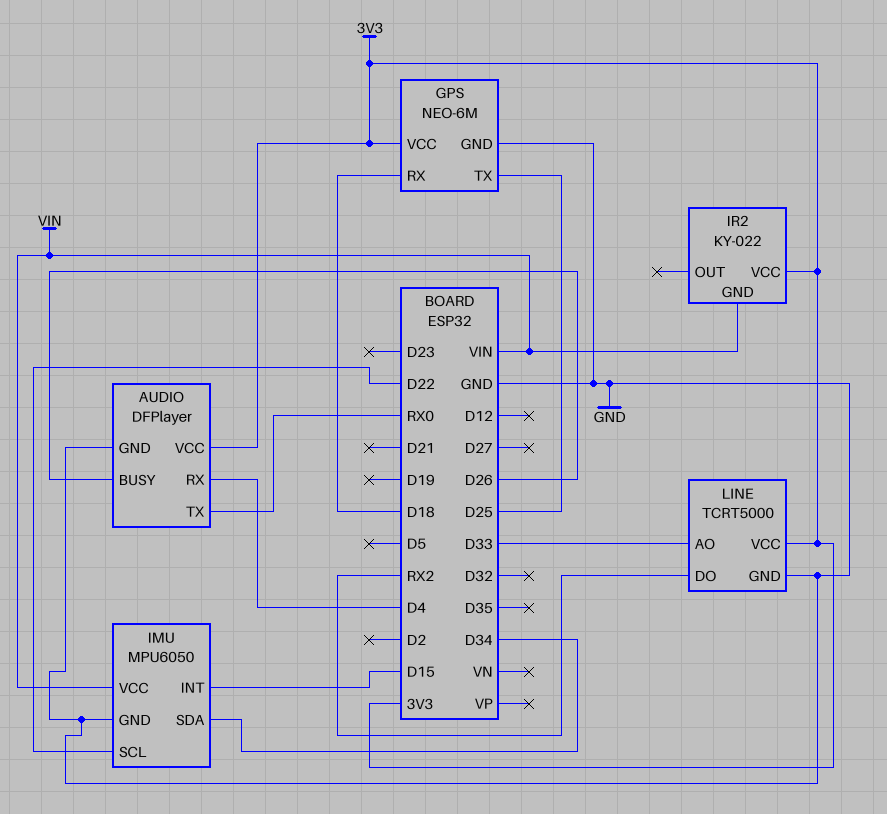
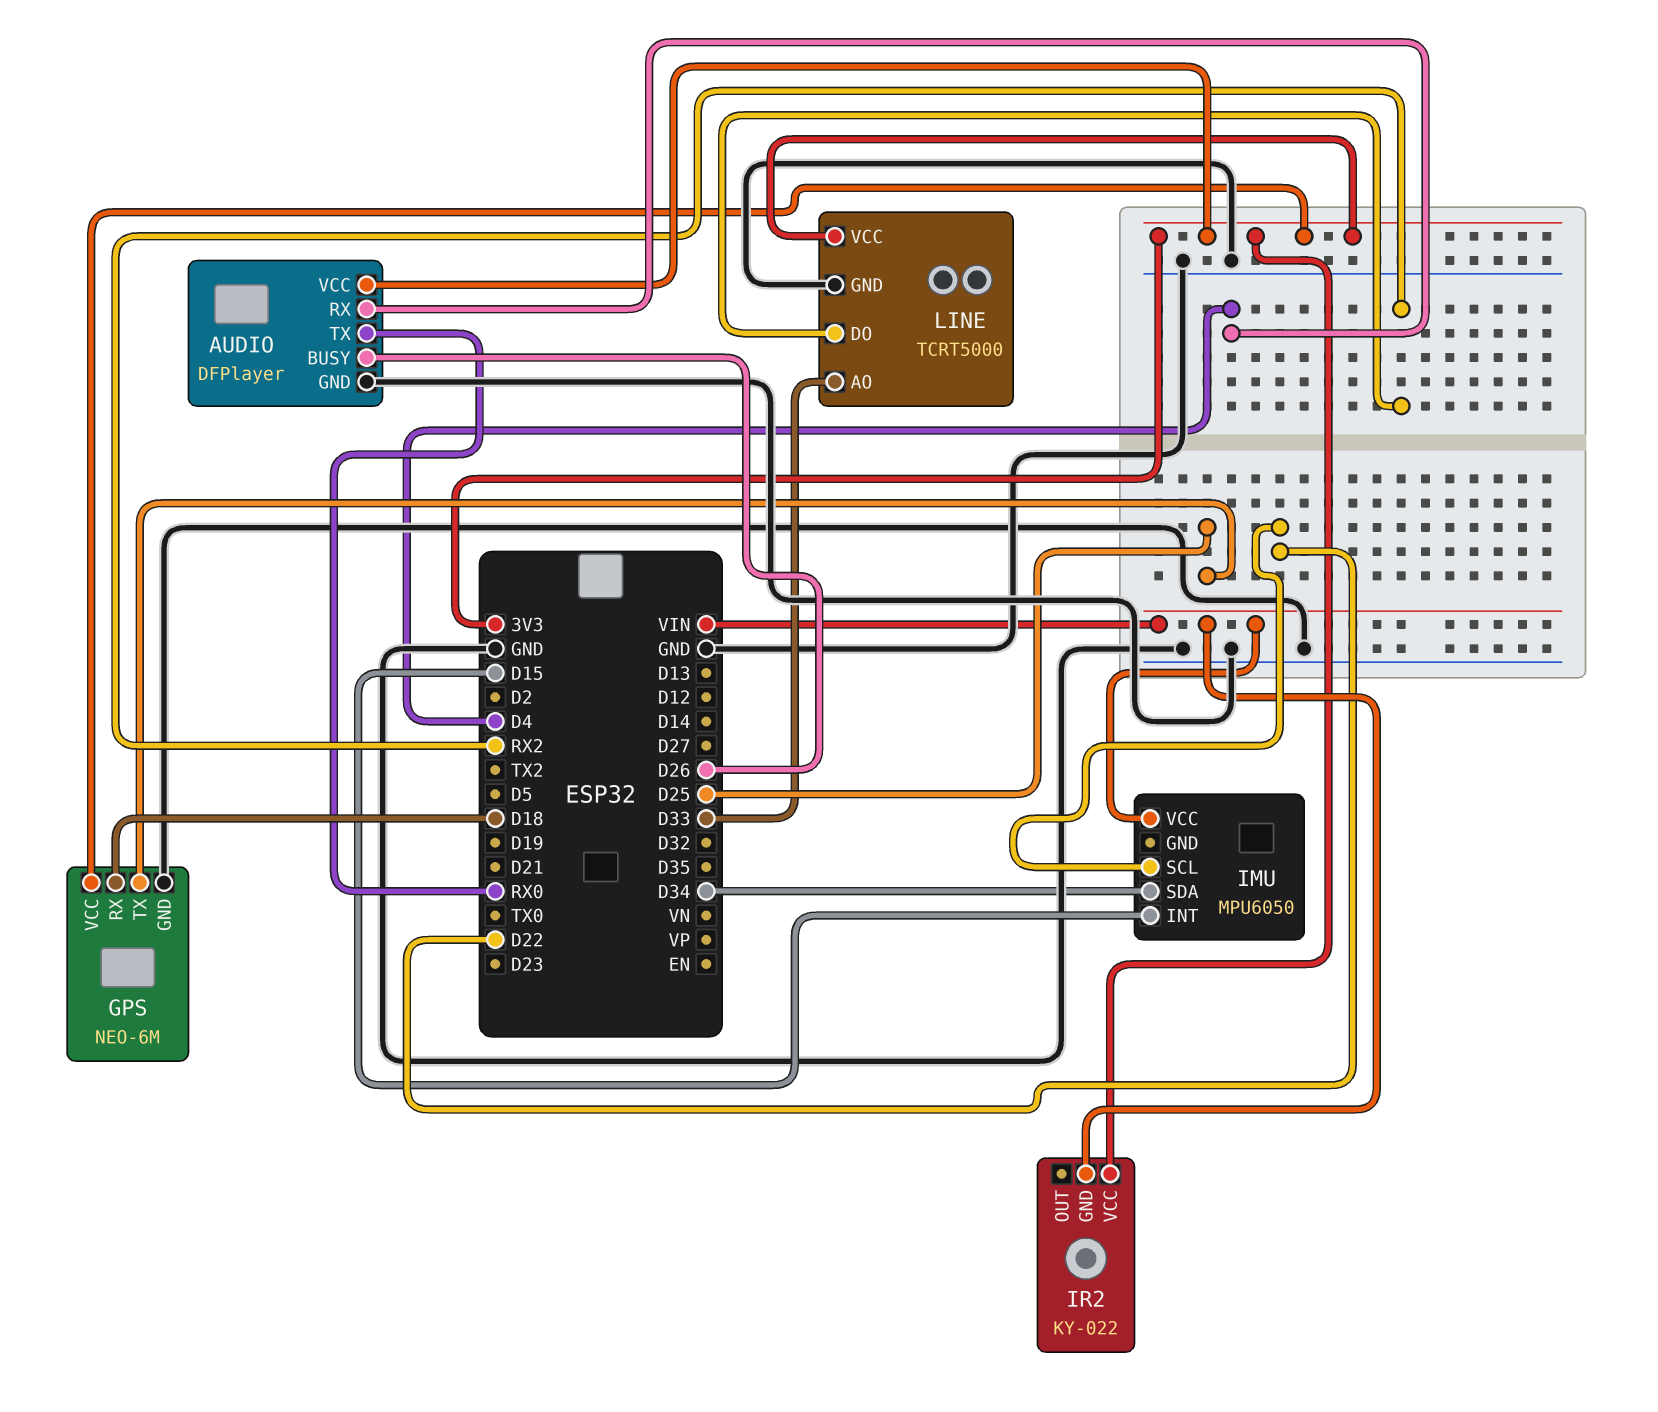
IMU pin GND: GND -> none

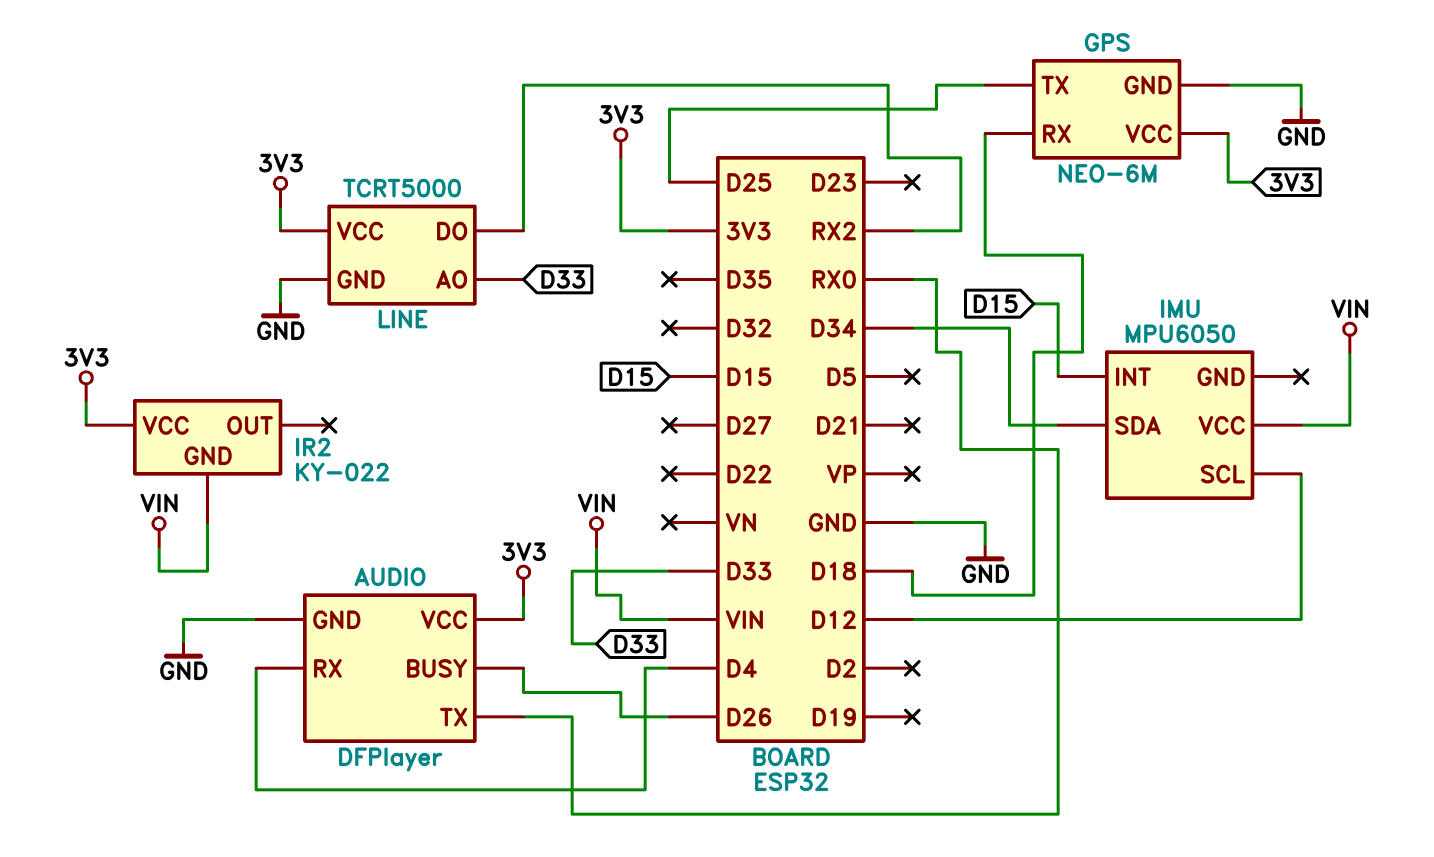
IMU pin SCL: D22 -> D12

